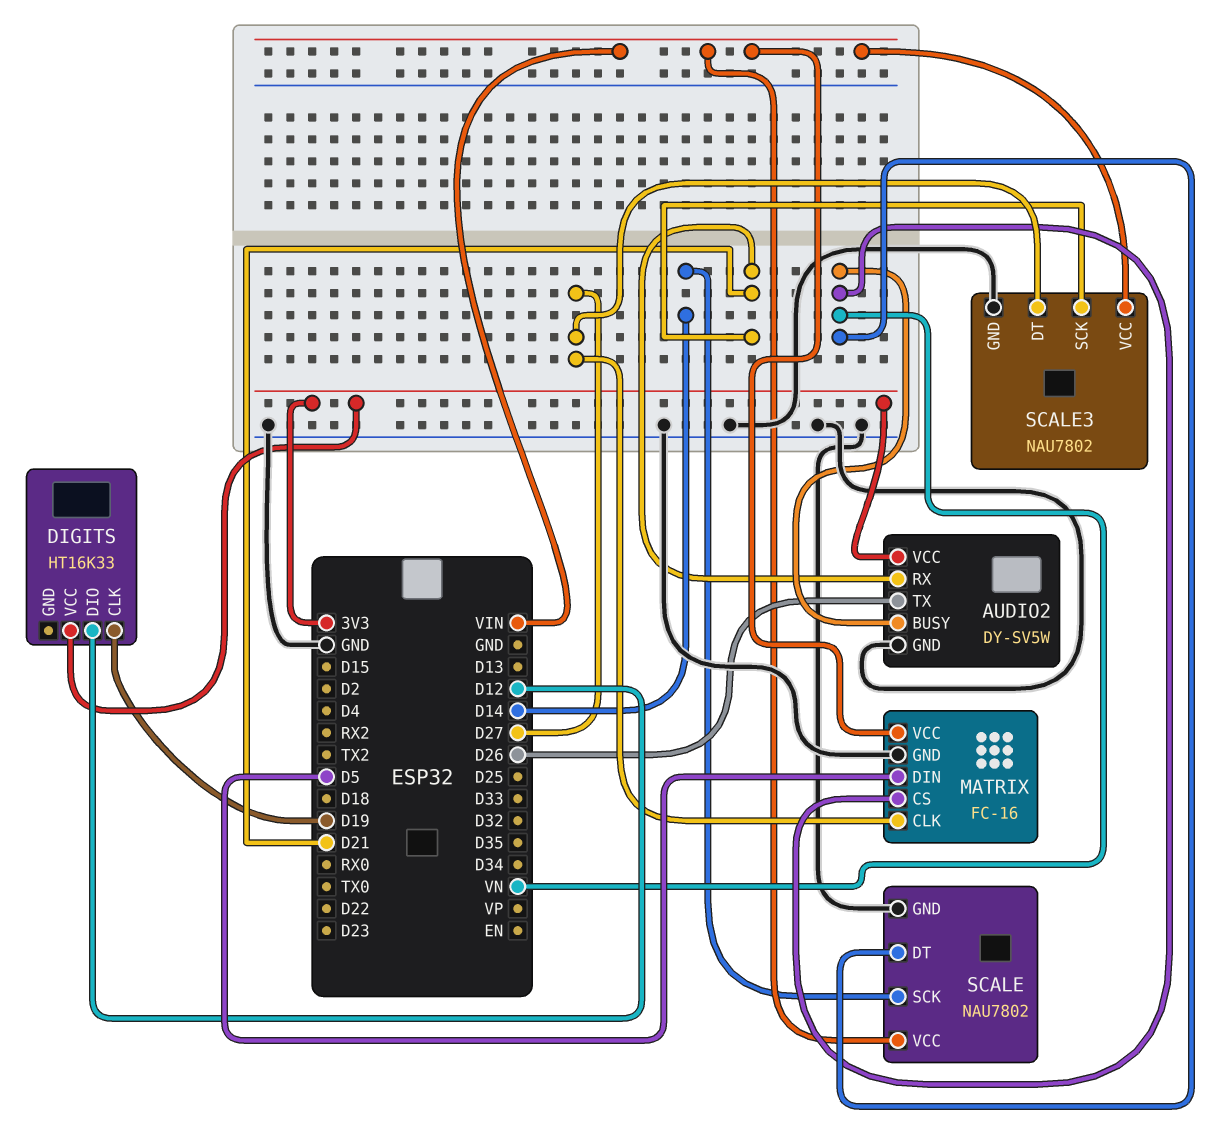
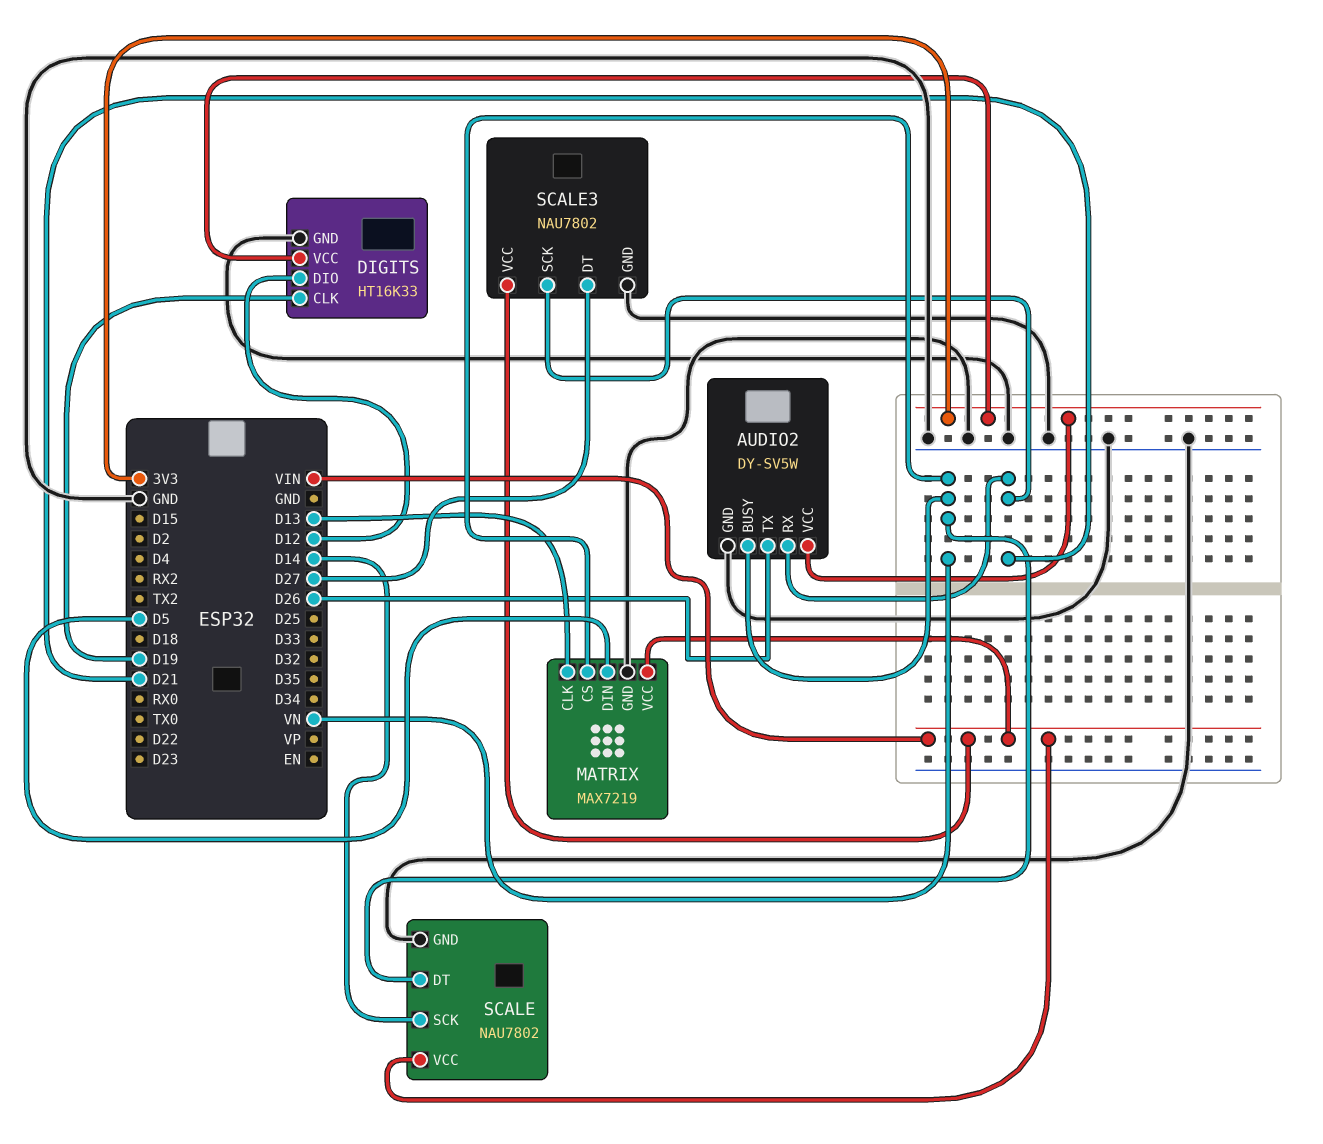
DIGITS pin GND: none -> GND
MATRIX: FC-16 -> MAX7219
MATRIX pin CLK: D27 -> D13

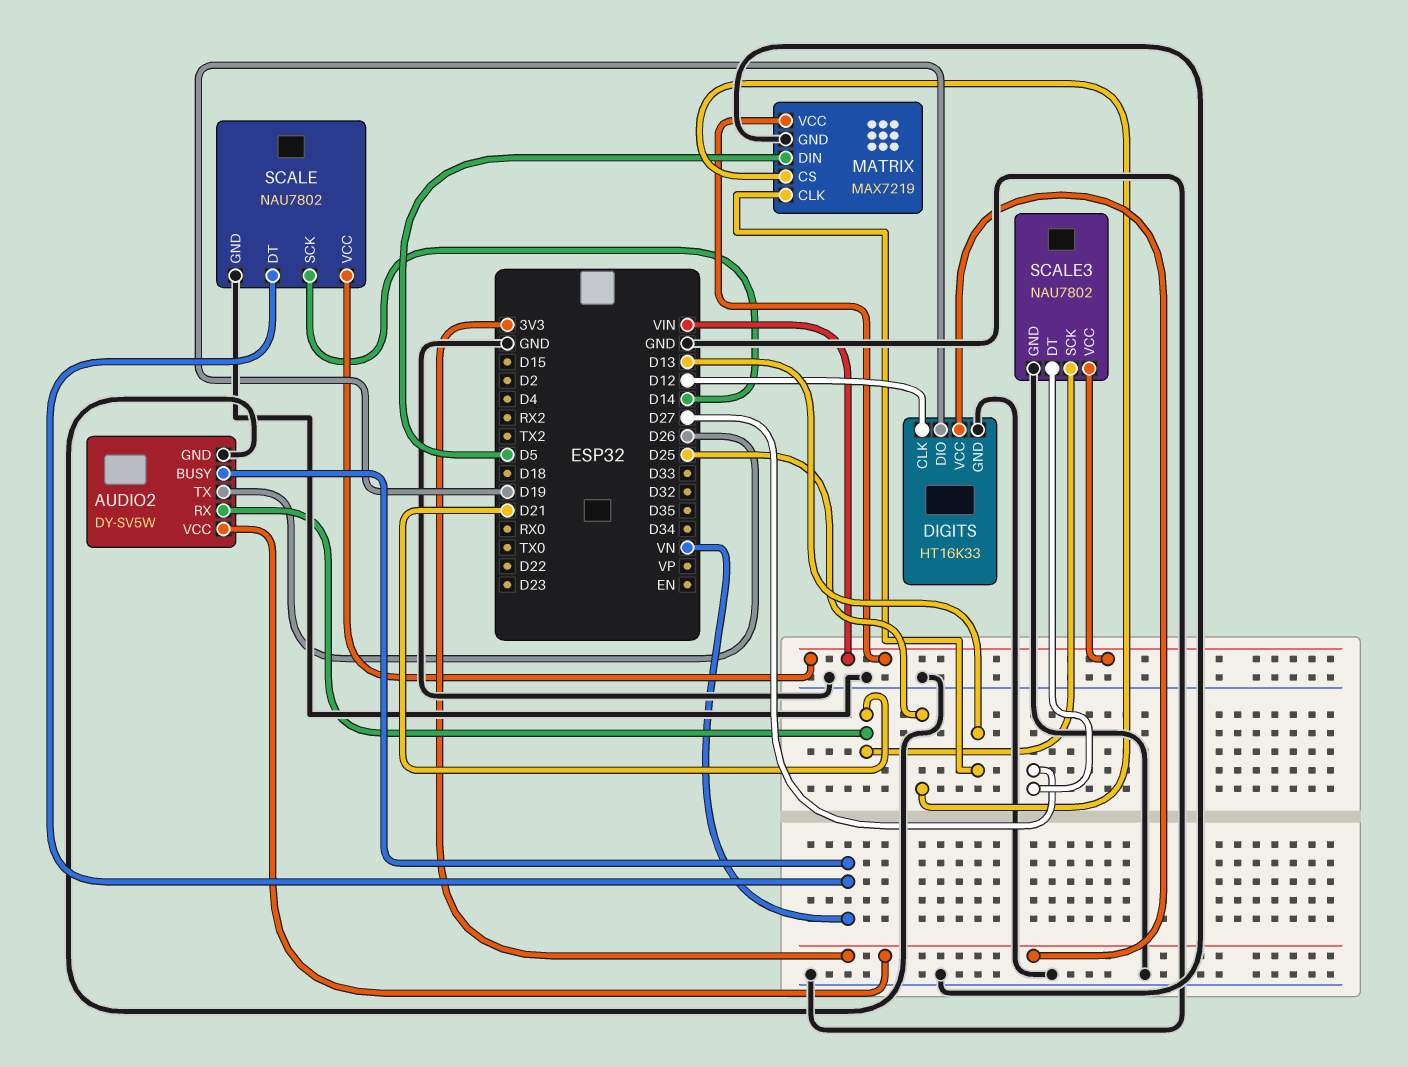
DIGITS pin CLK: D19 -> D12
DIGITS pin DIO: D12 -> D19
MATRIX pin CS: VN -> D25

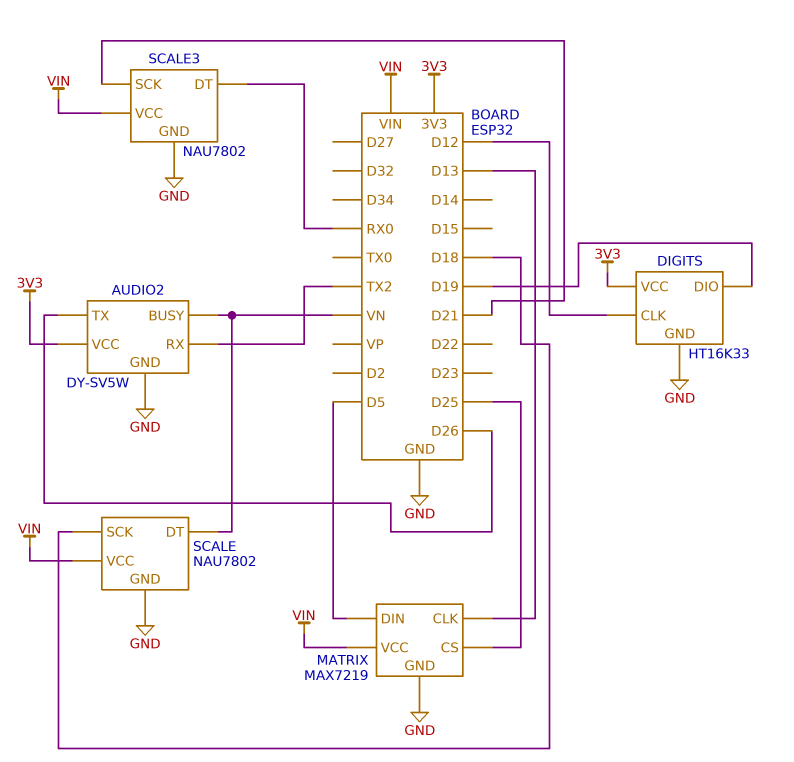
AUDIO2 pin RX: D21 -> TX2
SCALE pin SCK: D14 -> D18
SCALE3 pin DT: D27 -> RX0

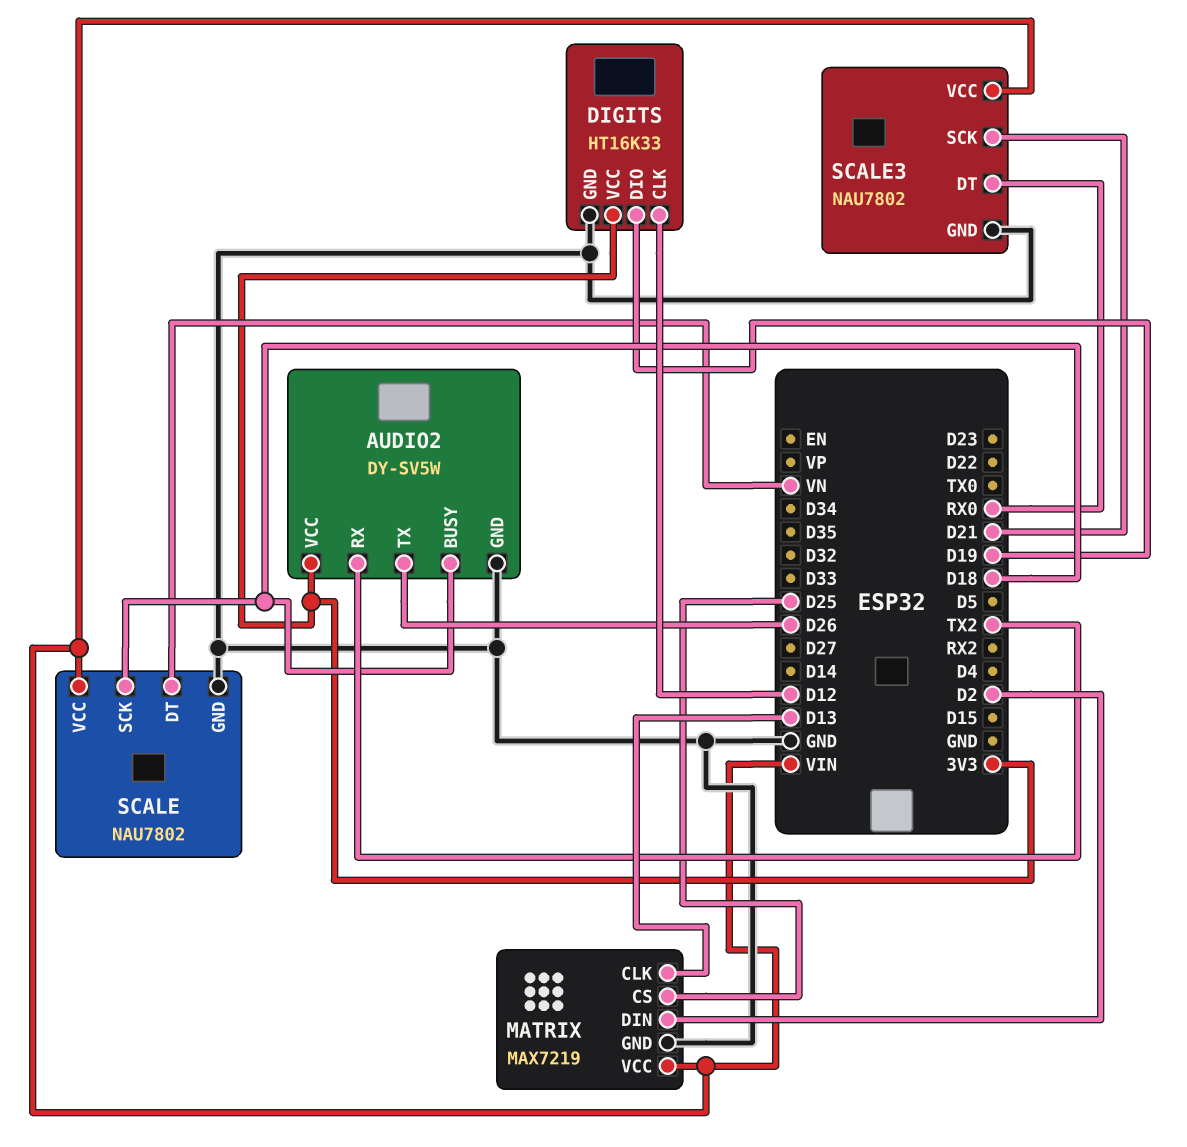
AUDIO2 pin BUSY: VN -> D18
MATRIX pin DIN: D5 -> D2

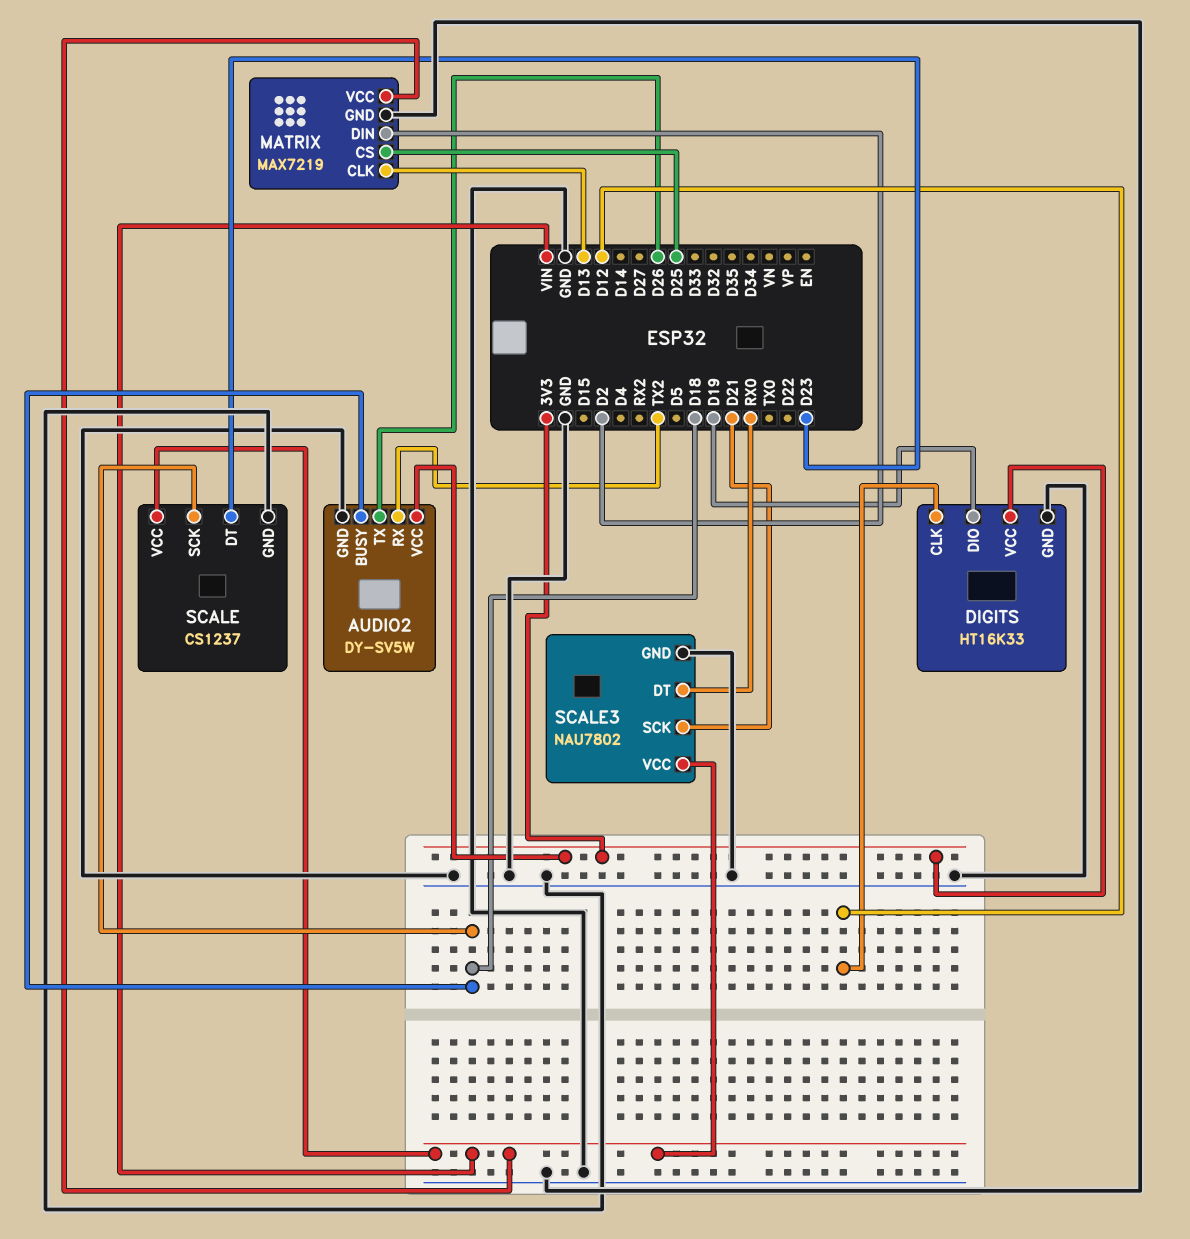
SCALE: NAU7802 -> CS1237
SCALE pin DT: VN -> D23

